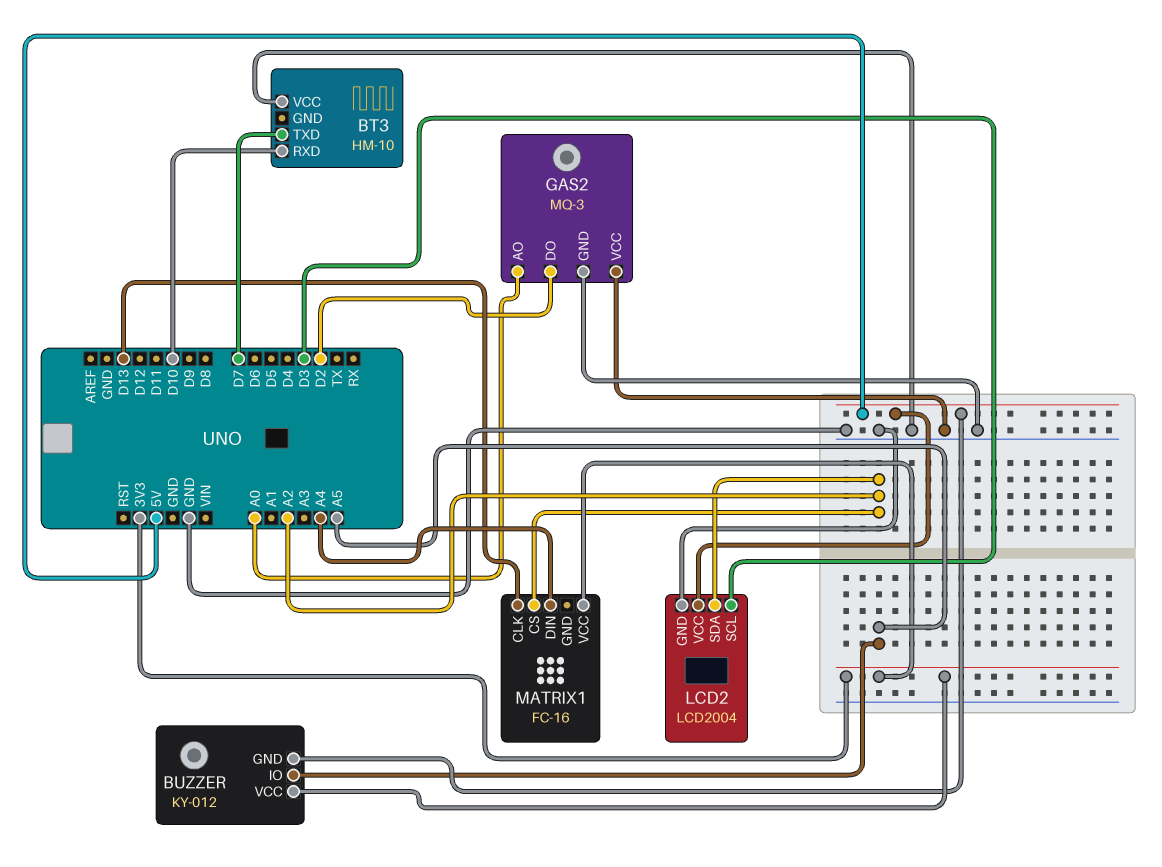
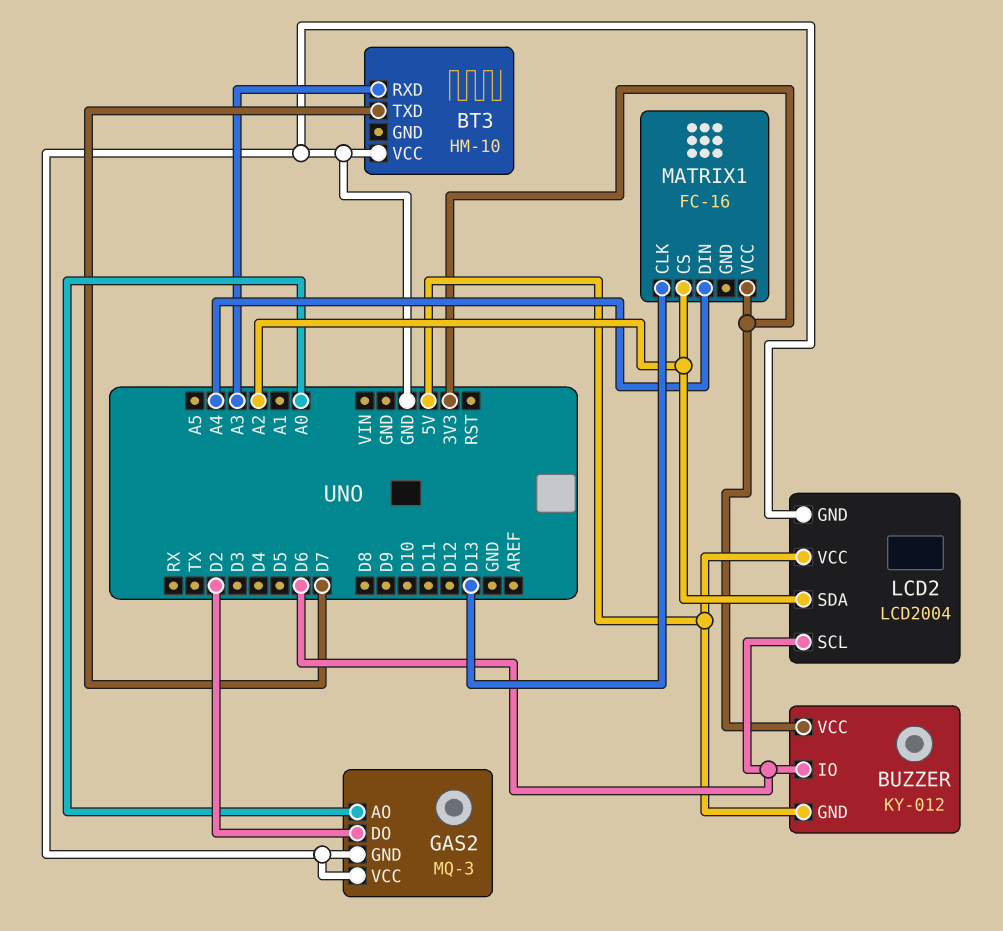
BT3 pin RXD: D10 -> A3
BUZZER pin IO: A5 -> D6
LCD2 pin SCL: D3 -> D6

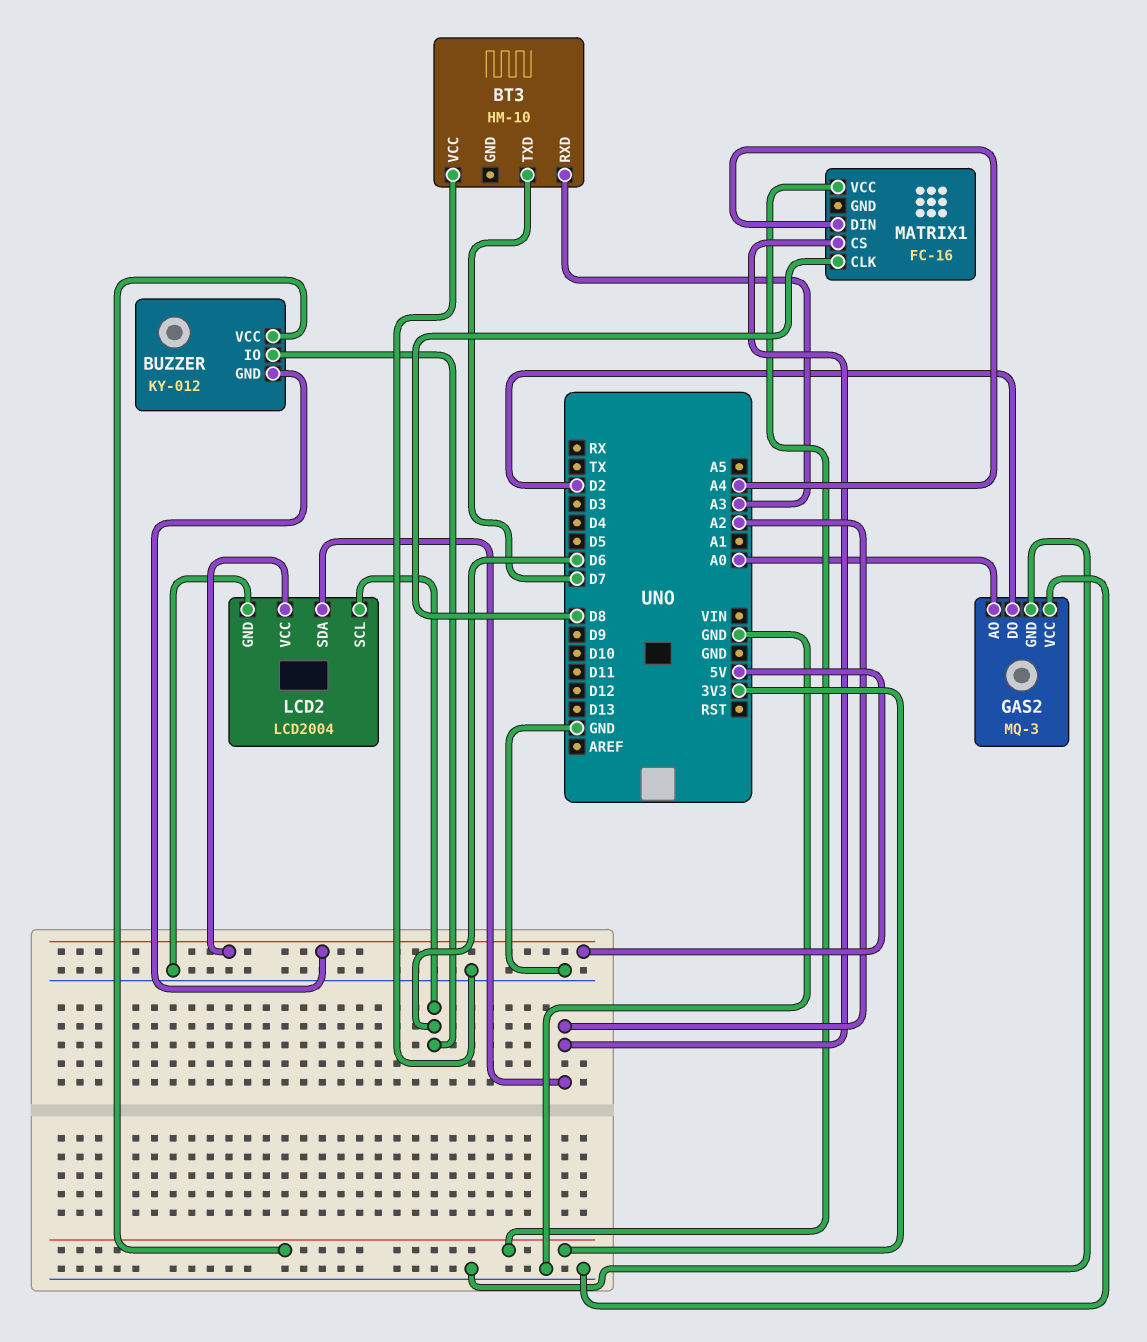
MATRIX1 pin CLK: D13 -> D8

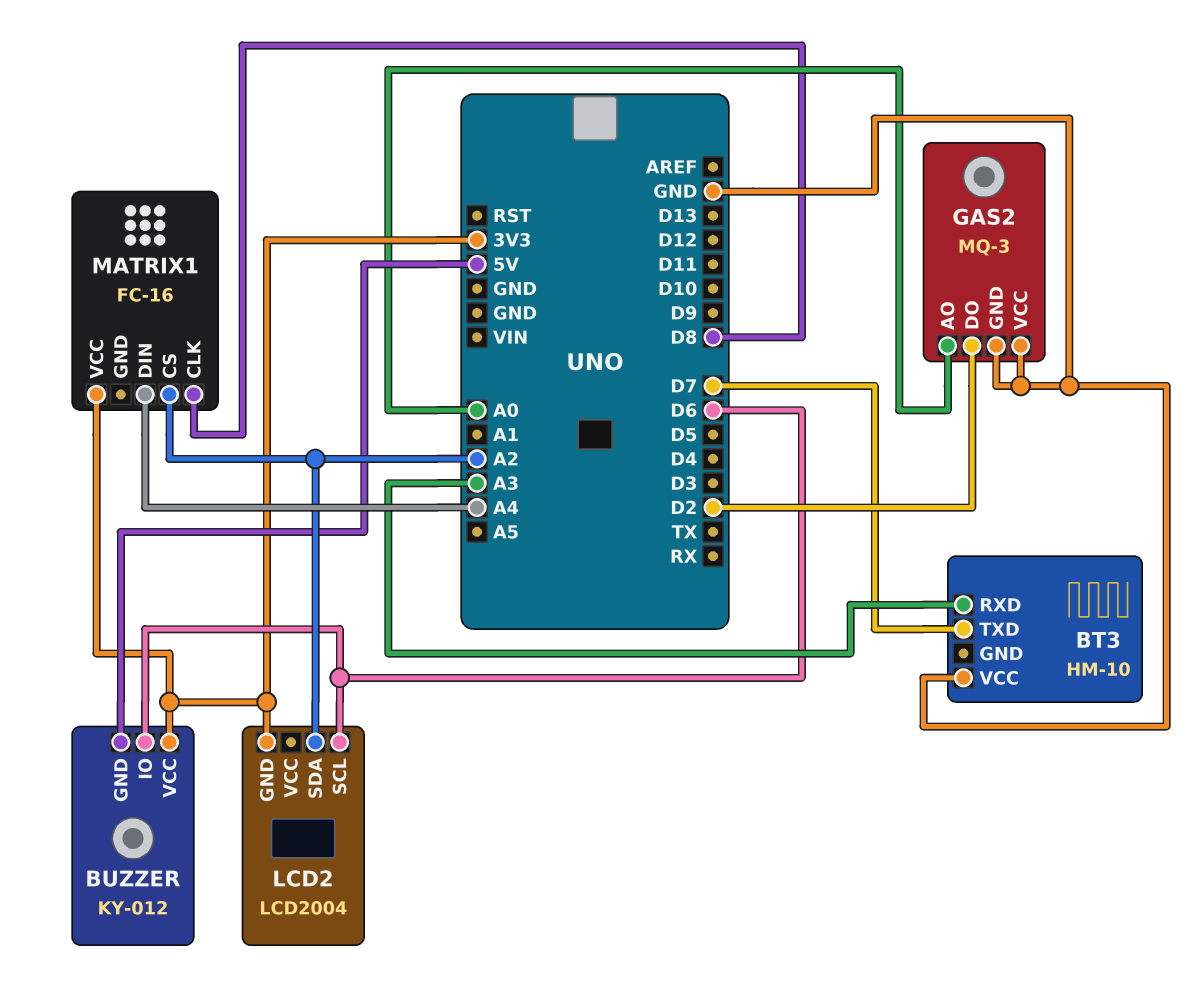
LCD2 pin GND: GND -> 3V3
LCD2 pin VCC: 5V -> none

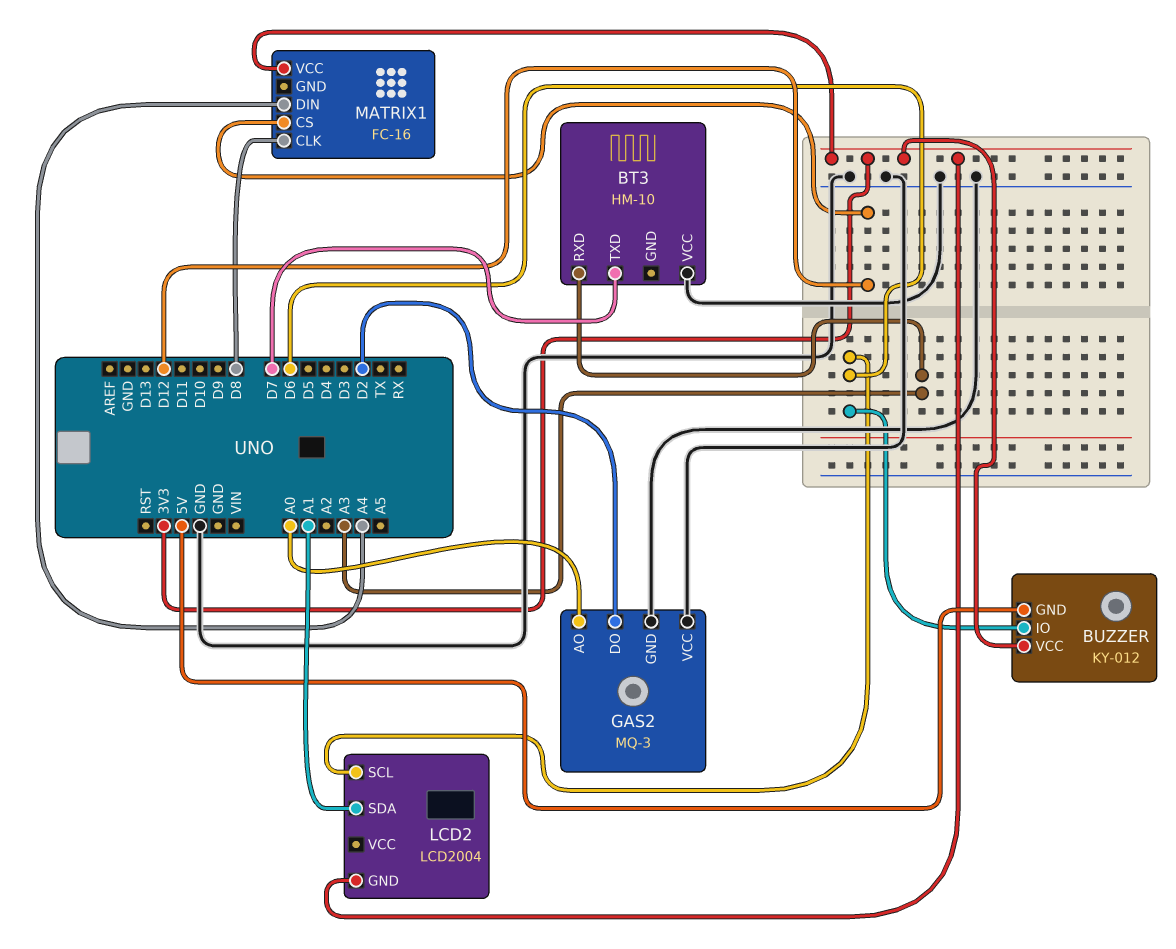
LCD2 pin SDA: A2 -> A1
MATRIX1 pin CS: A2 -> D12

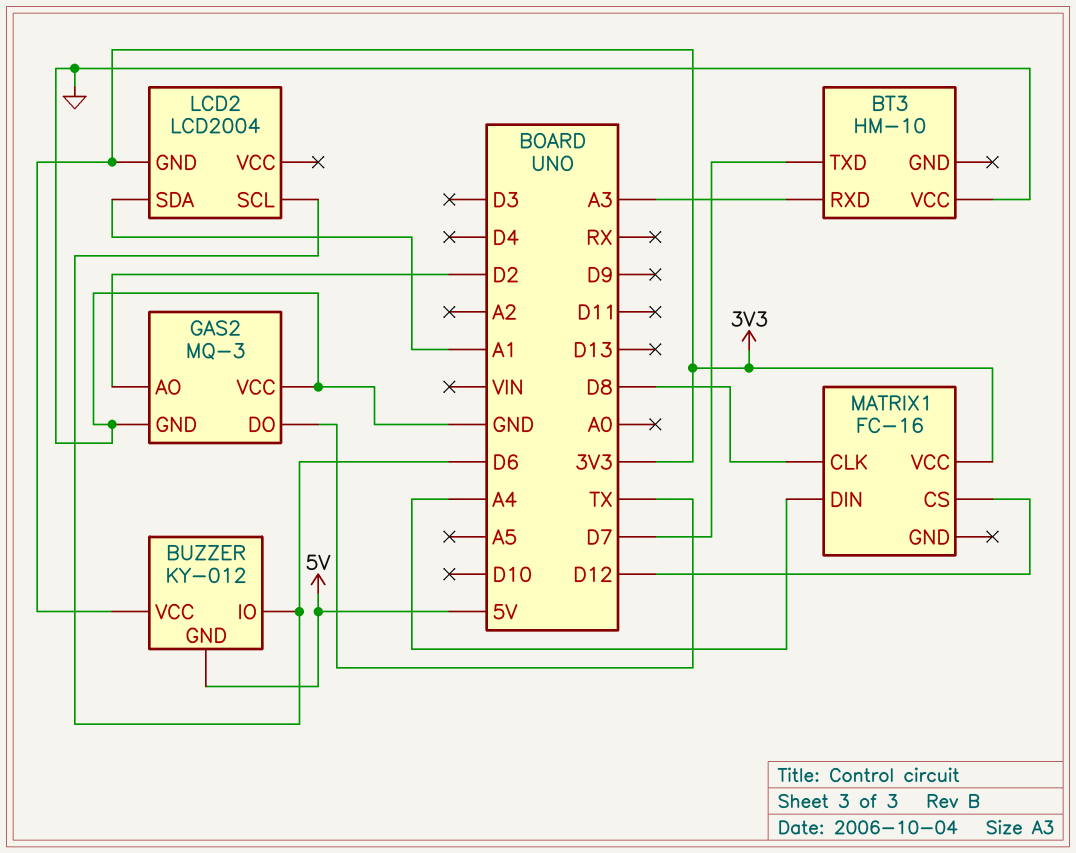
GAS2 pin AO: A0 -> D2
GAS2 pin DO: D2 -> TX

